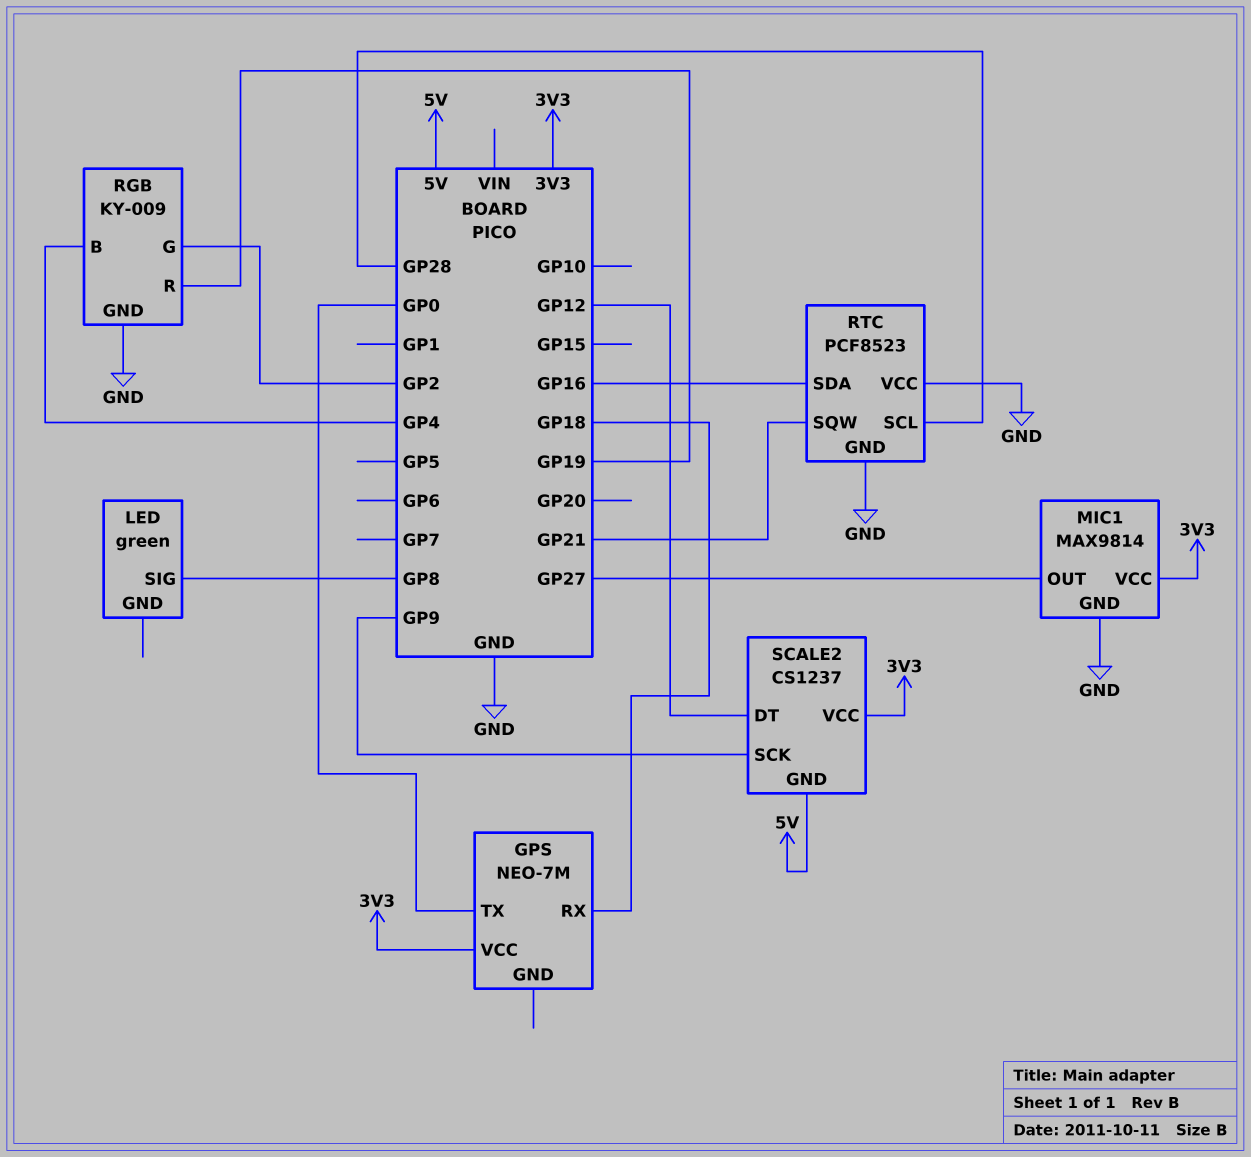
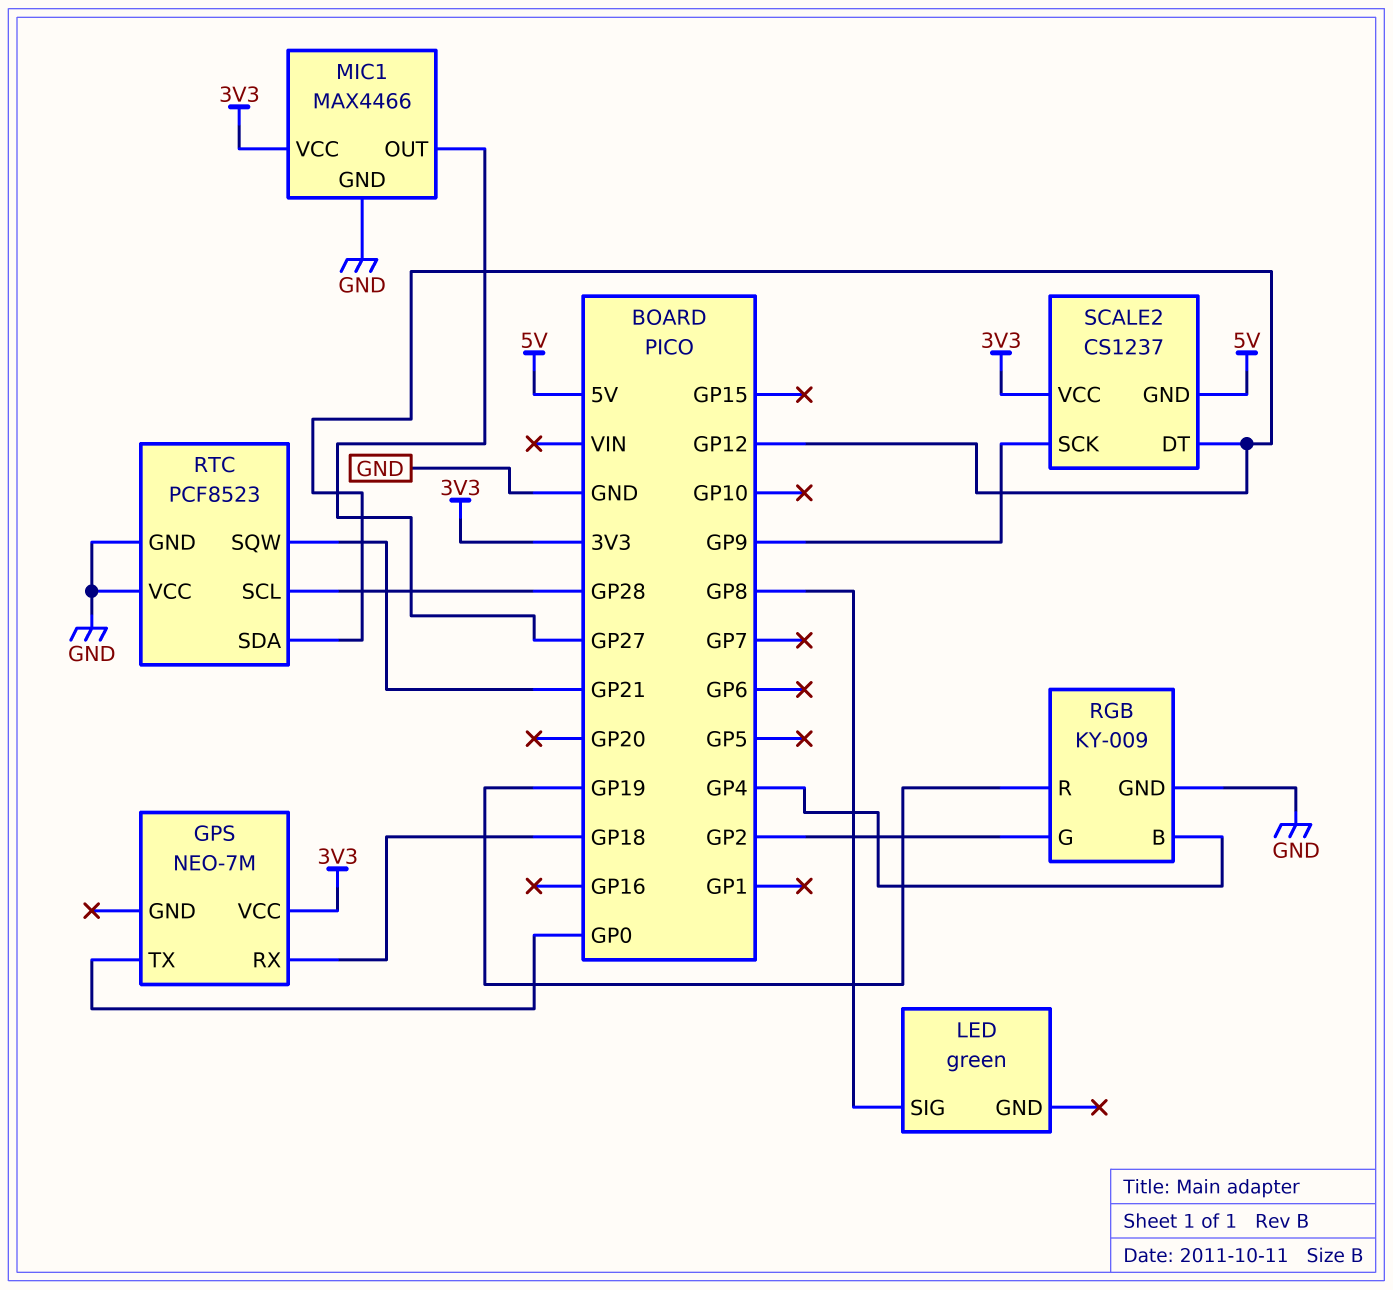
MIC1: MAX9814 -> MAX4466
RTC pin SDA: GP16 -> GP12

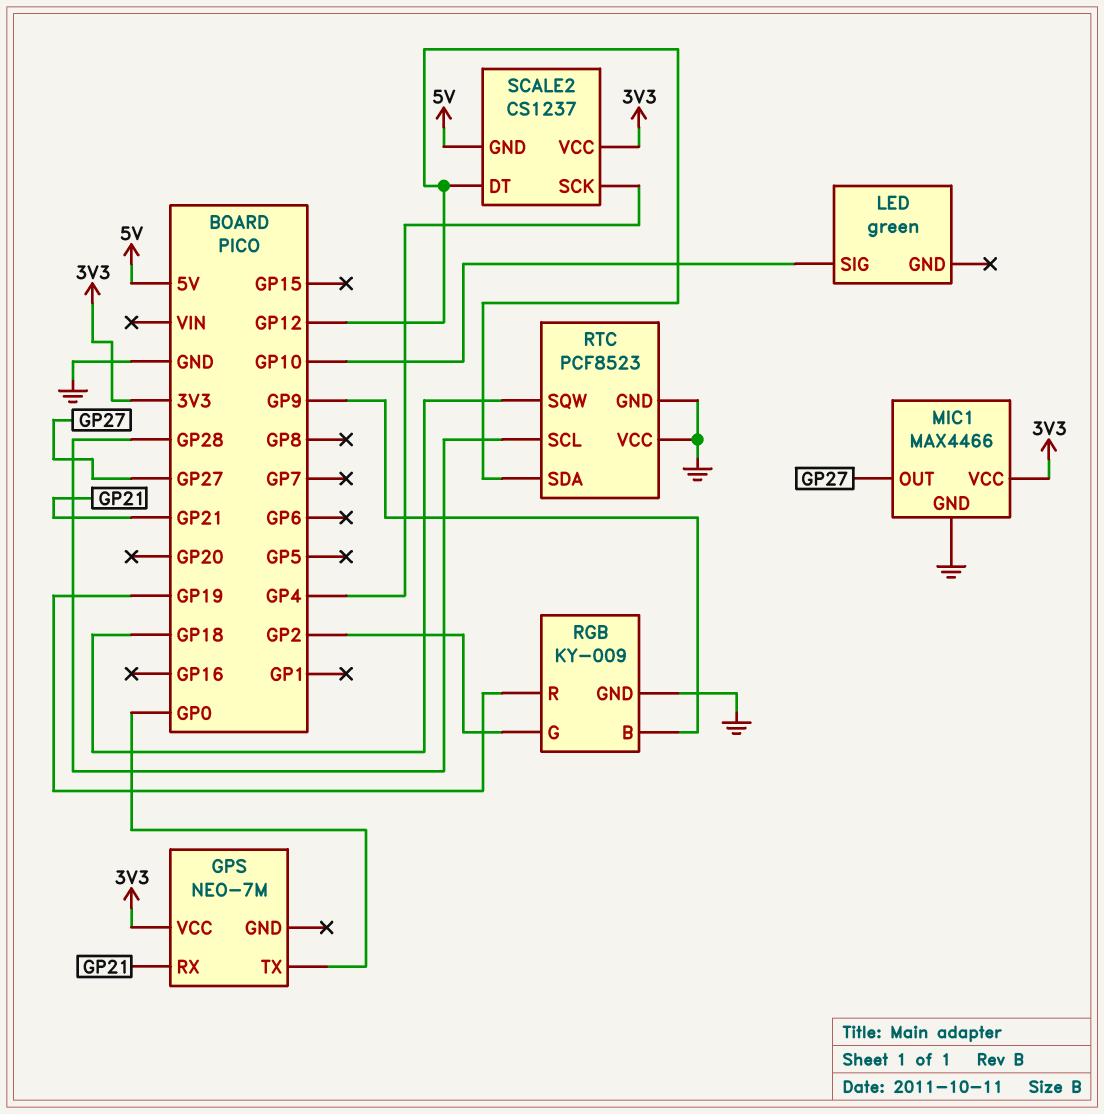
GPS pin RX: GP18 -> GP21
LED pin SIG: GP8 -> GP10
RGB pin B: GP4 -> GP9
RTC pin SQW: GP21 -> GP18
SCALE2 pin SCK: GP9 -> GP4

